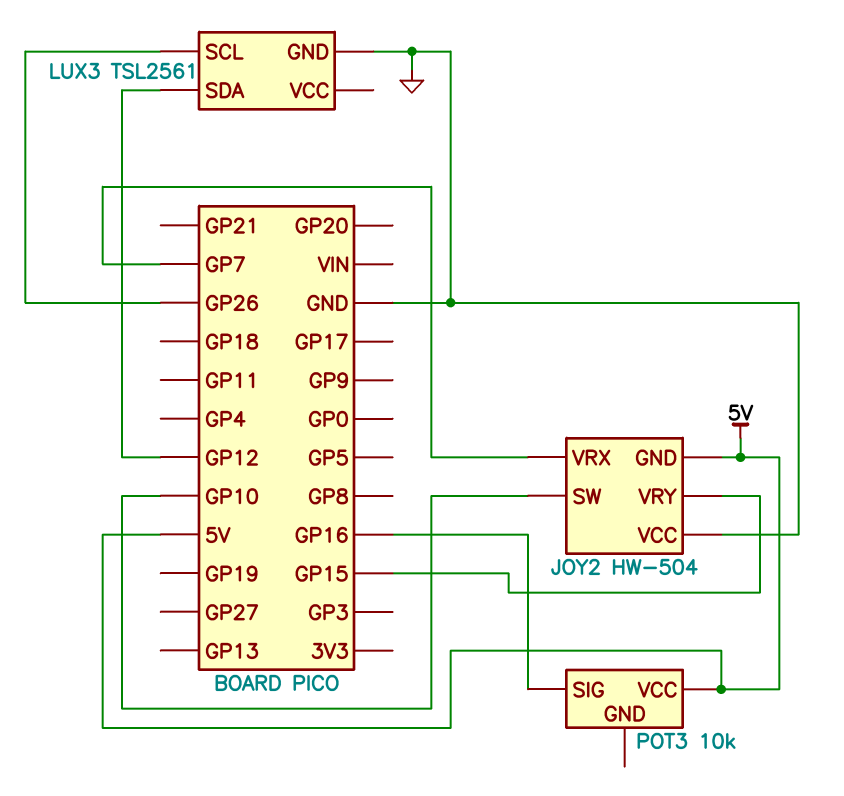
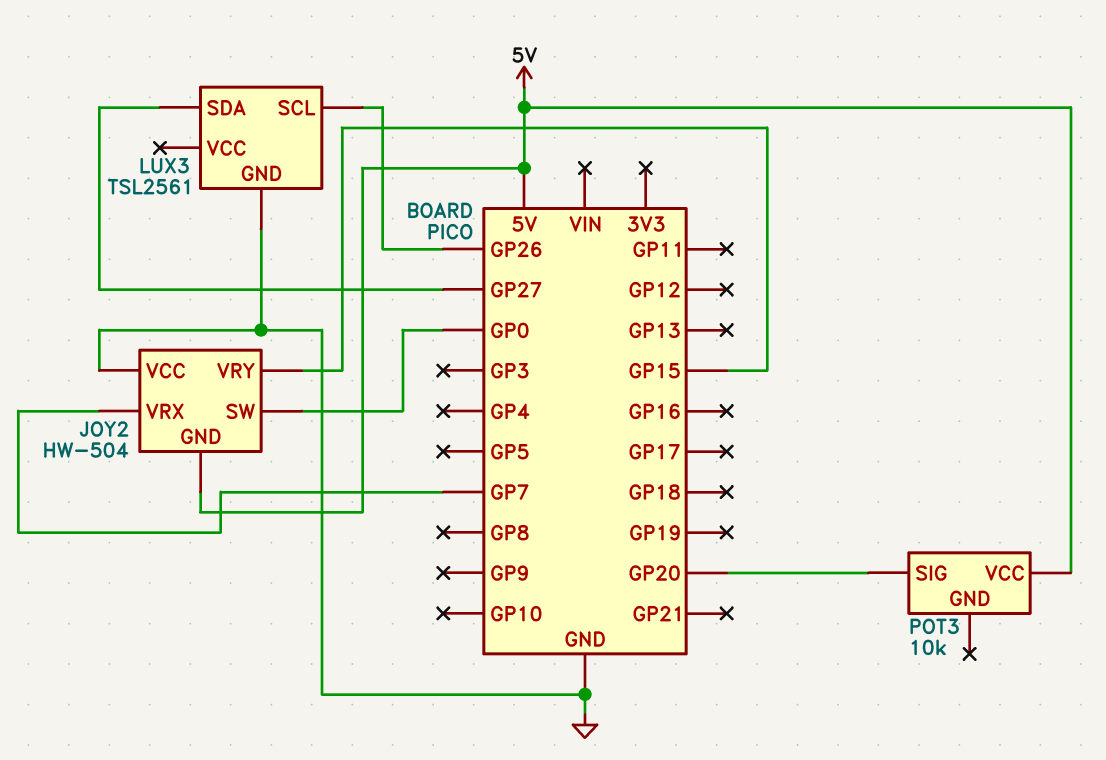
JOY2 pin SW: GP10 -> GP0
LUX3 pin SDA: GP12 -> GP27
POT3 pin SIG: GP16 -> GP20

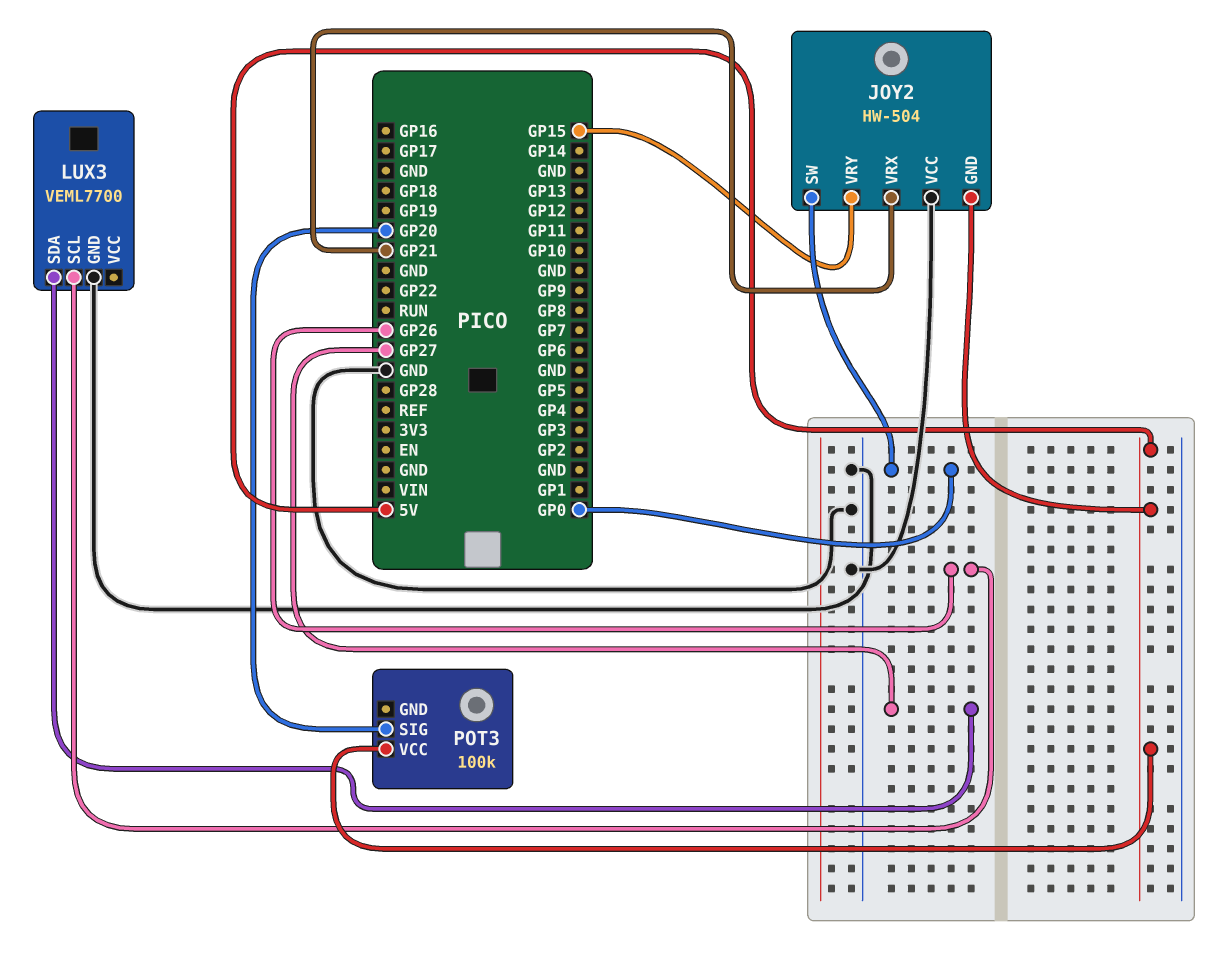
JOY2 pin VRX: GP7 -> GP21
LUX3: TSL2561 -> VEML7700
POT3: 10k -> 100k

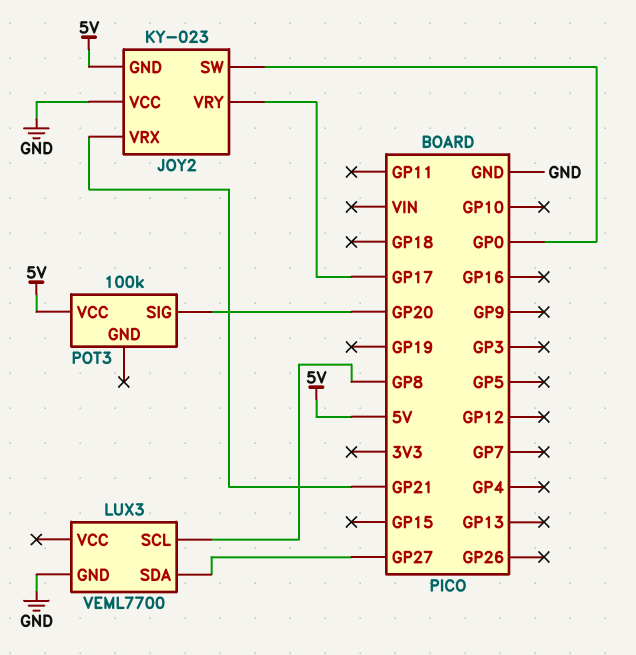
JOY2: HW-504 -> KY-023
JOY2 pin VRY: GP15 -> GP17
LUX3 pin SCL: GP26 -> GP8

